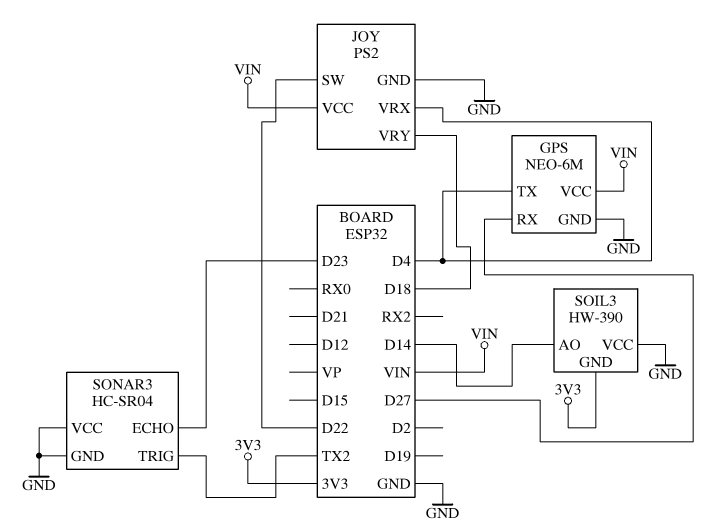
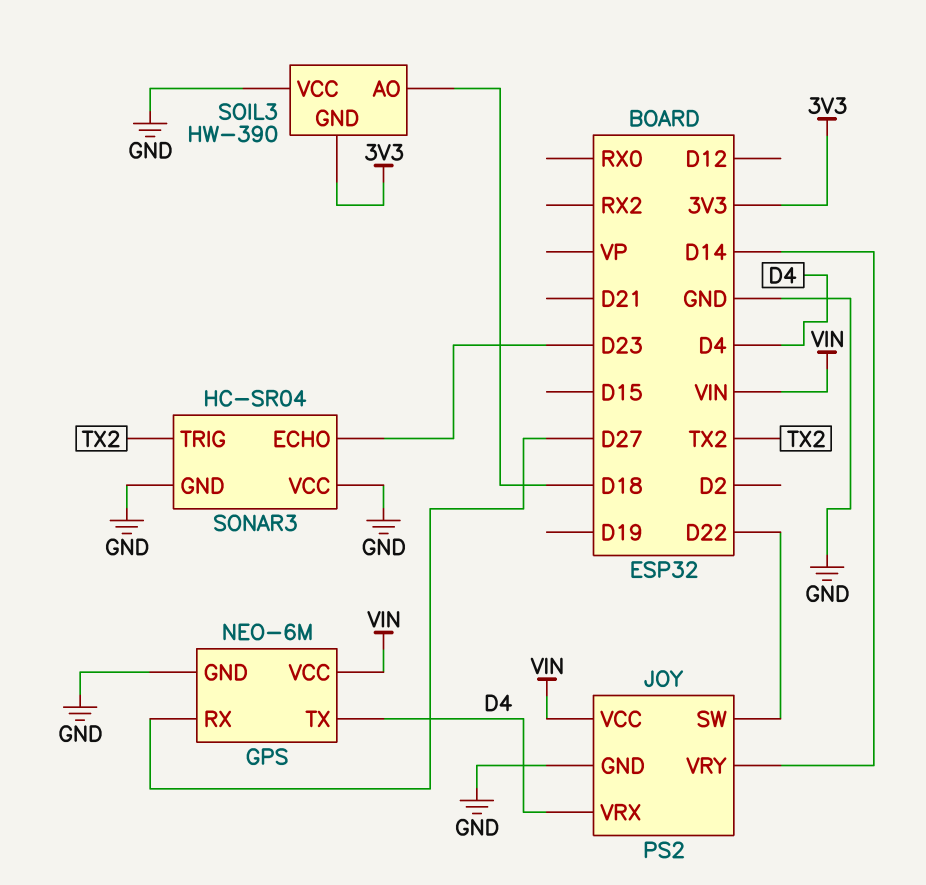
JOY pin VRY: D18 -> D14
SOIL3 pin AO: D14 -> D18

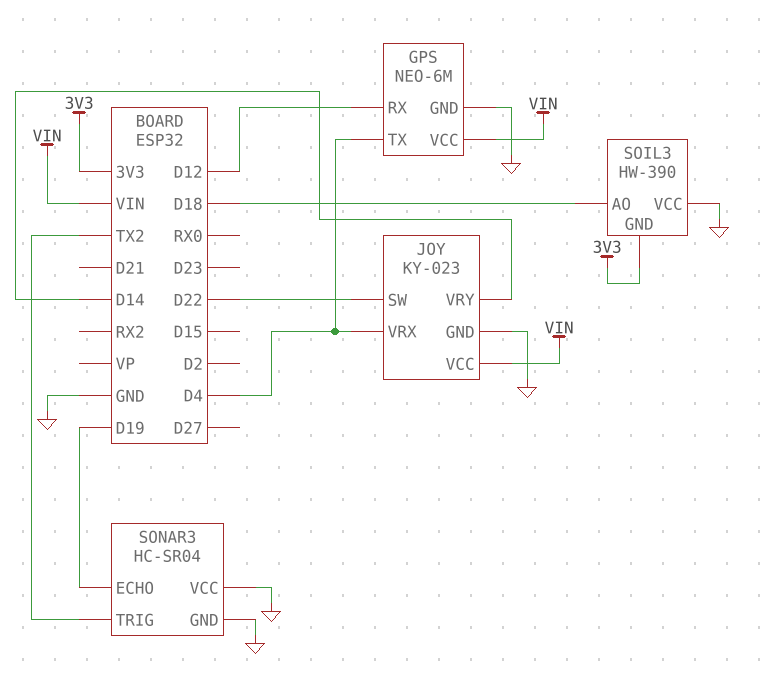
GPS pin RX: D27 -> D12
JOY: PS2 -> KY-023
SONAR3 pin ECHO: D23 -> D19

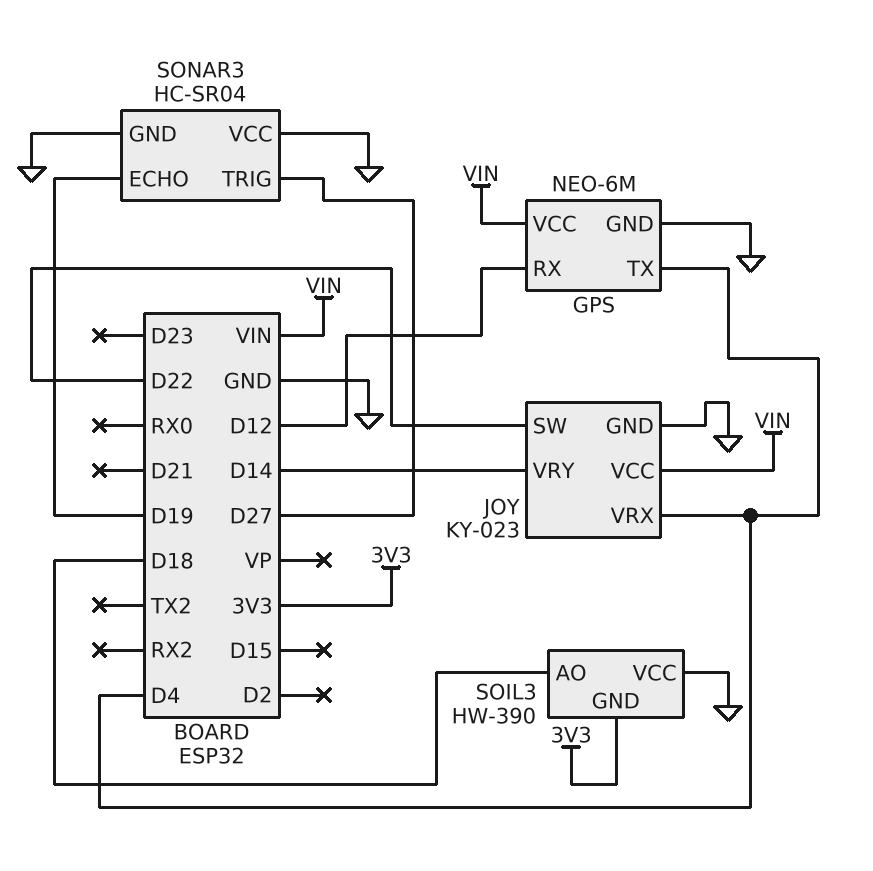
SONAR3 pin TRIG: TX2 -> D27

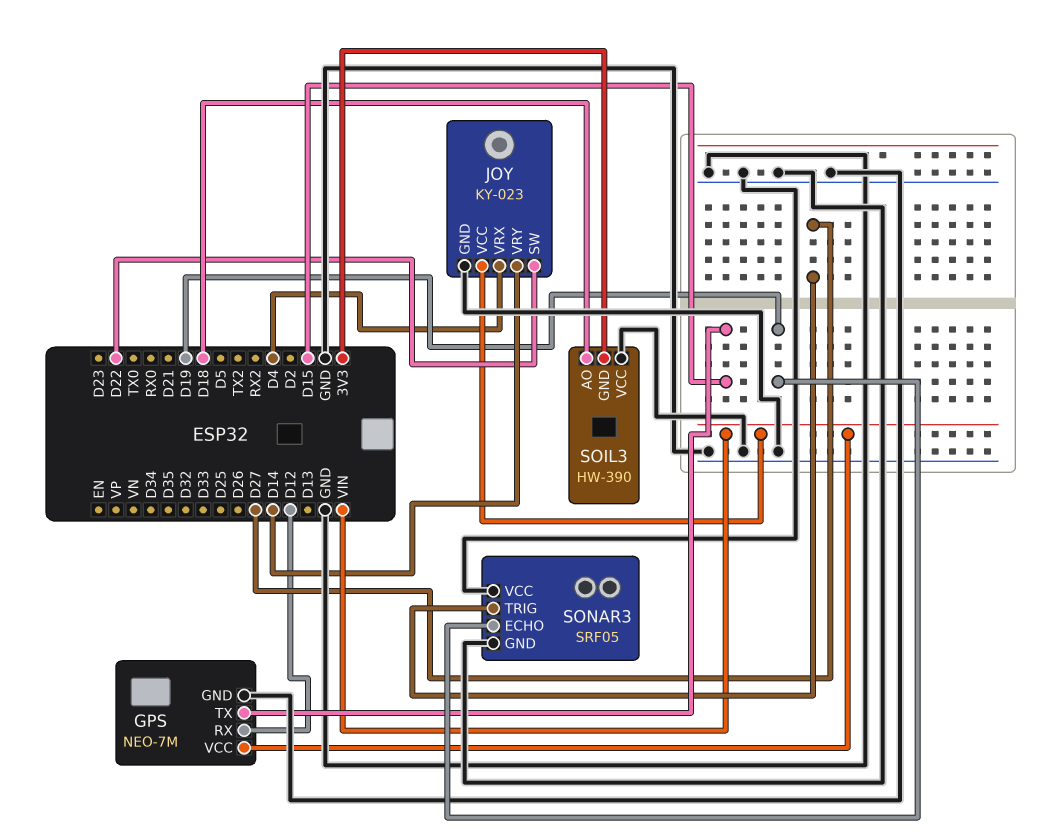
GPS: NEO-6M -> NEO-7M
GPS pin TX: D4 -> D15
SONAR3: HC-SR04 -> SRF05

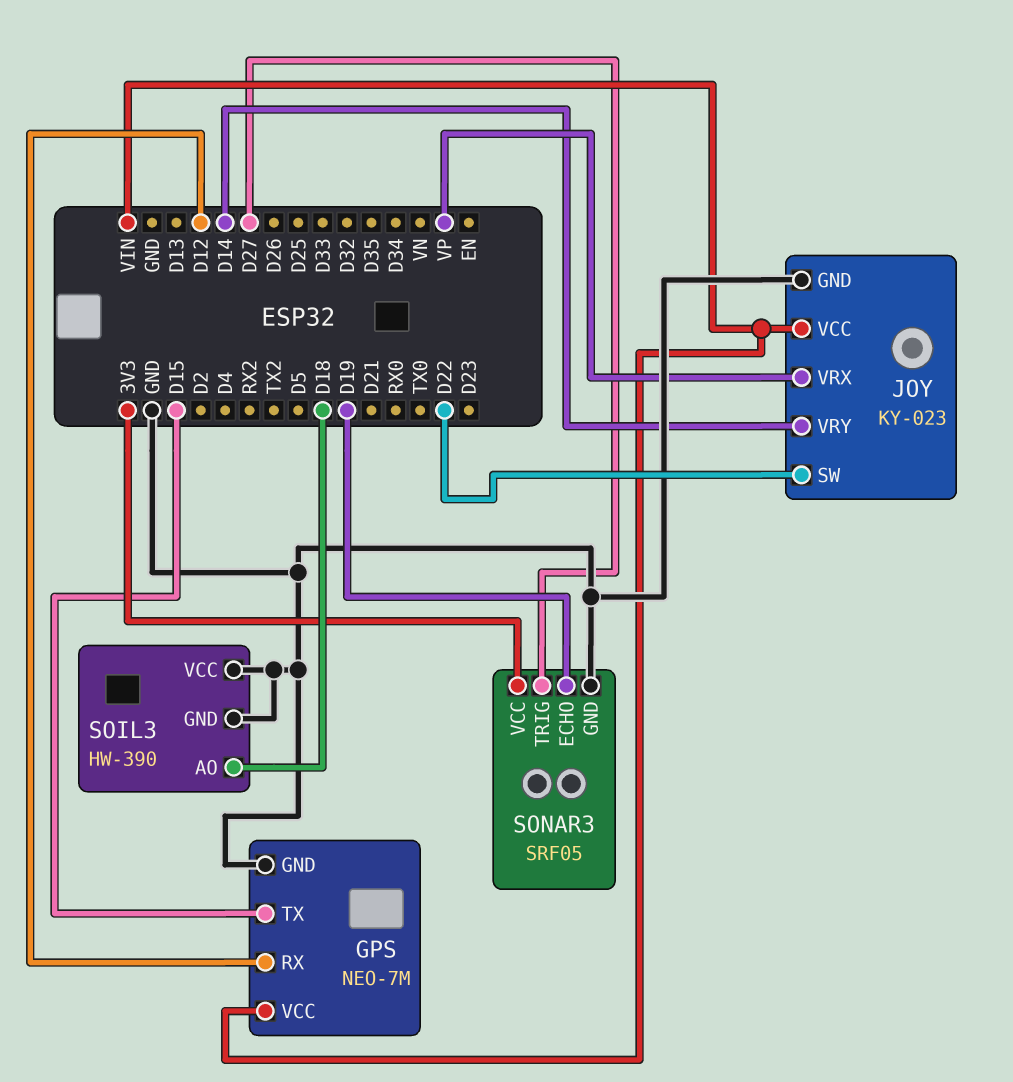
JOY pin VRX: D4 -> VP
SOIL3 pin GND: 3V3 -> GND
SONAR3 pin VCC: GND -> 3V3

